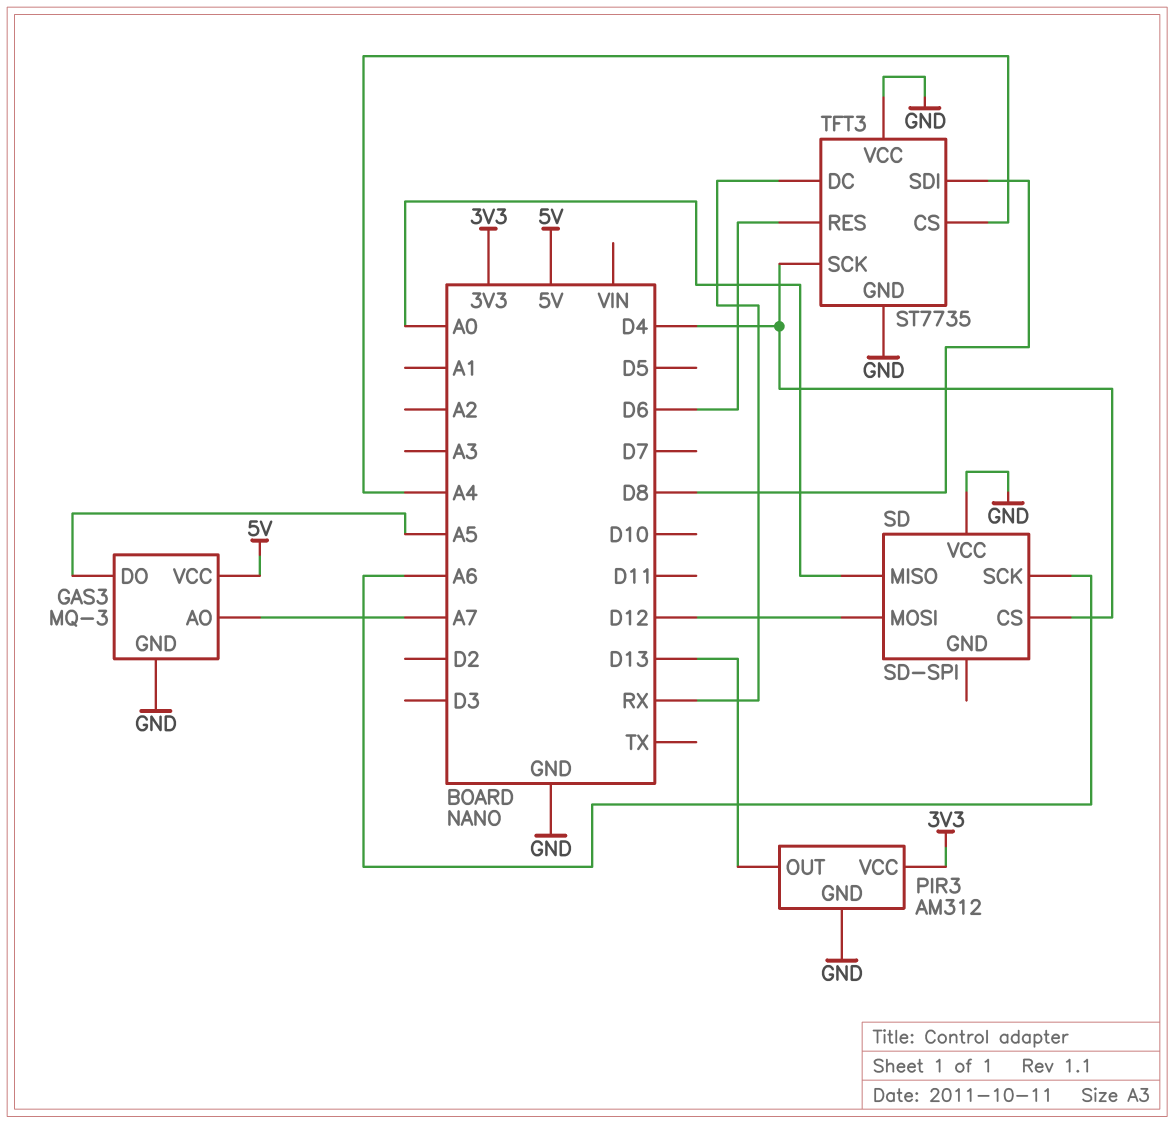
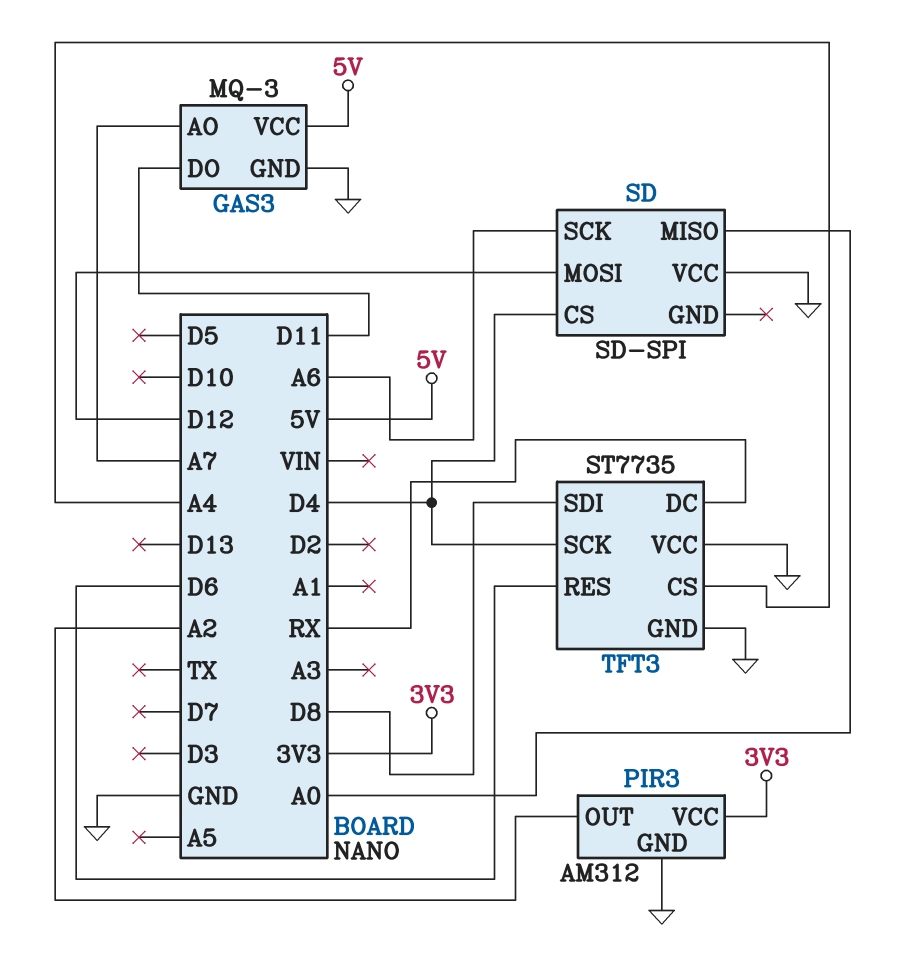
GAS3 pin DO: A5 -> D11
PIR3 pin OUT: D13 -> A2

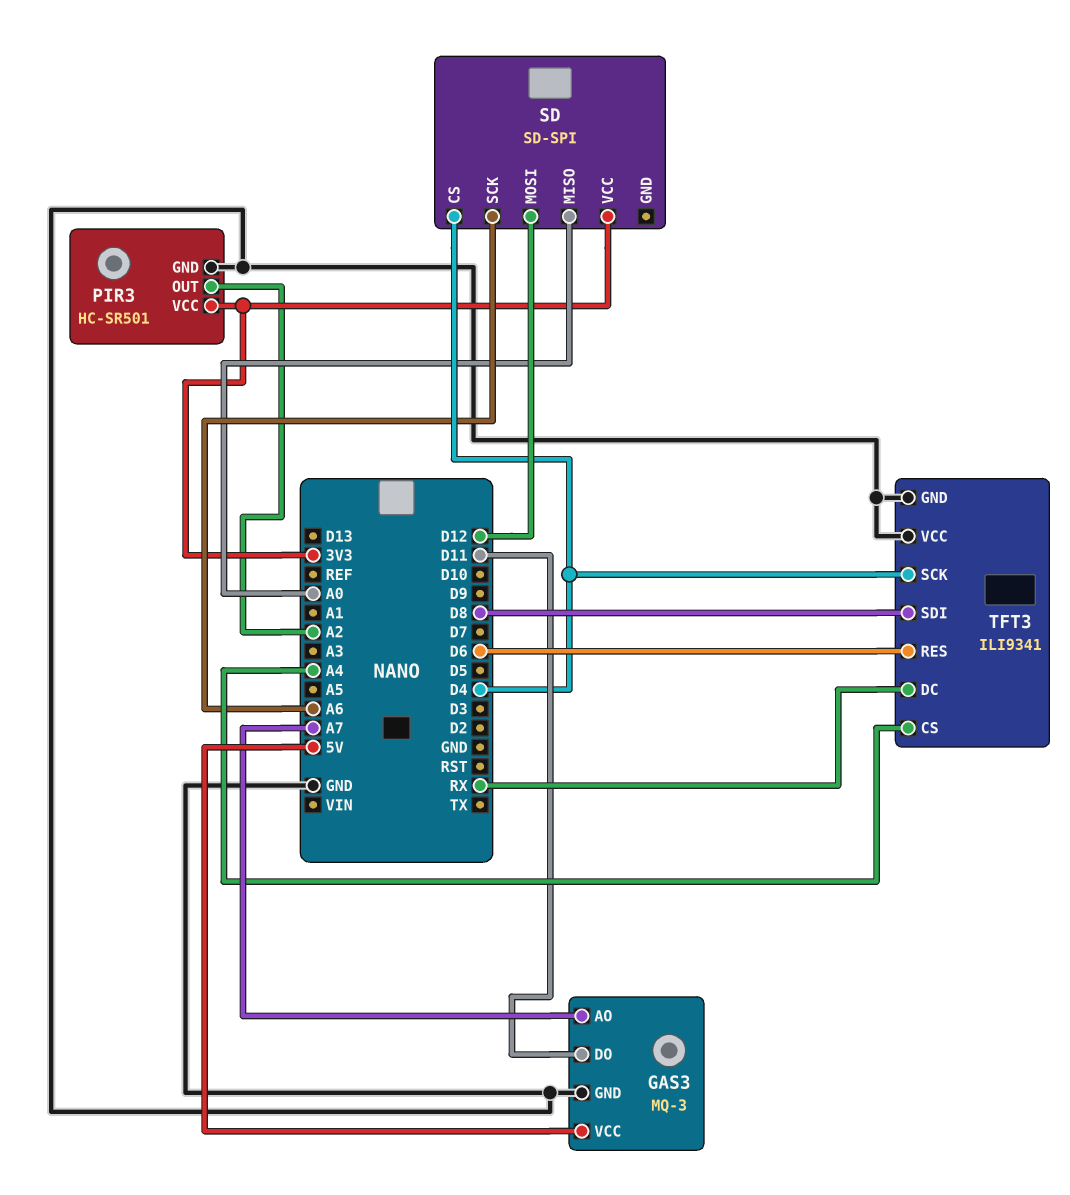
PIR3: AM312 -> HC-SR501
SD pin VCC: GND -> 3V3
TFT3: ST7735 -> ILI9341

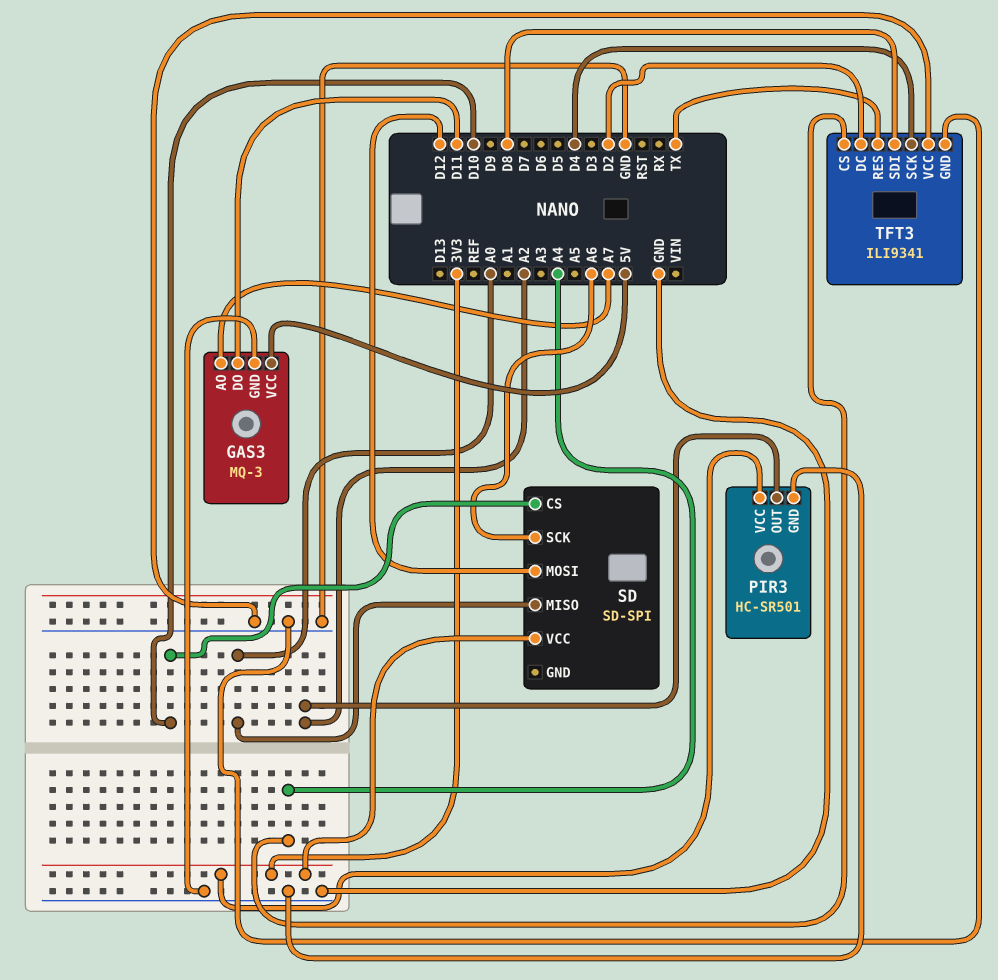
SD pin CS: D4 -> D10
TFT3 pin DC: RX -> D2
TFT3 pin RES: D6 -> TX

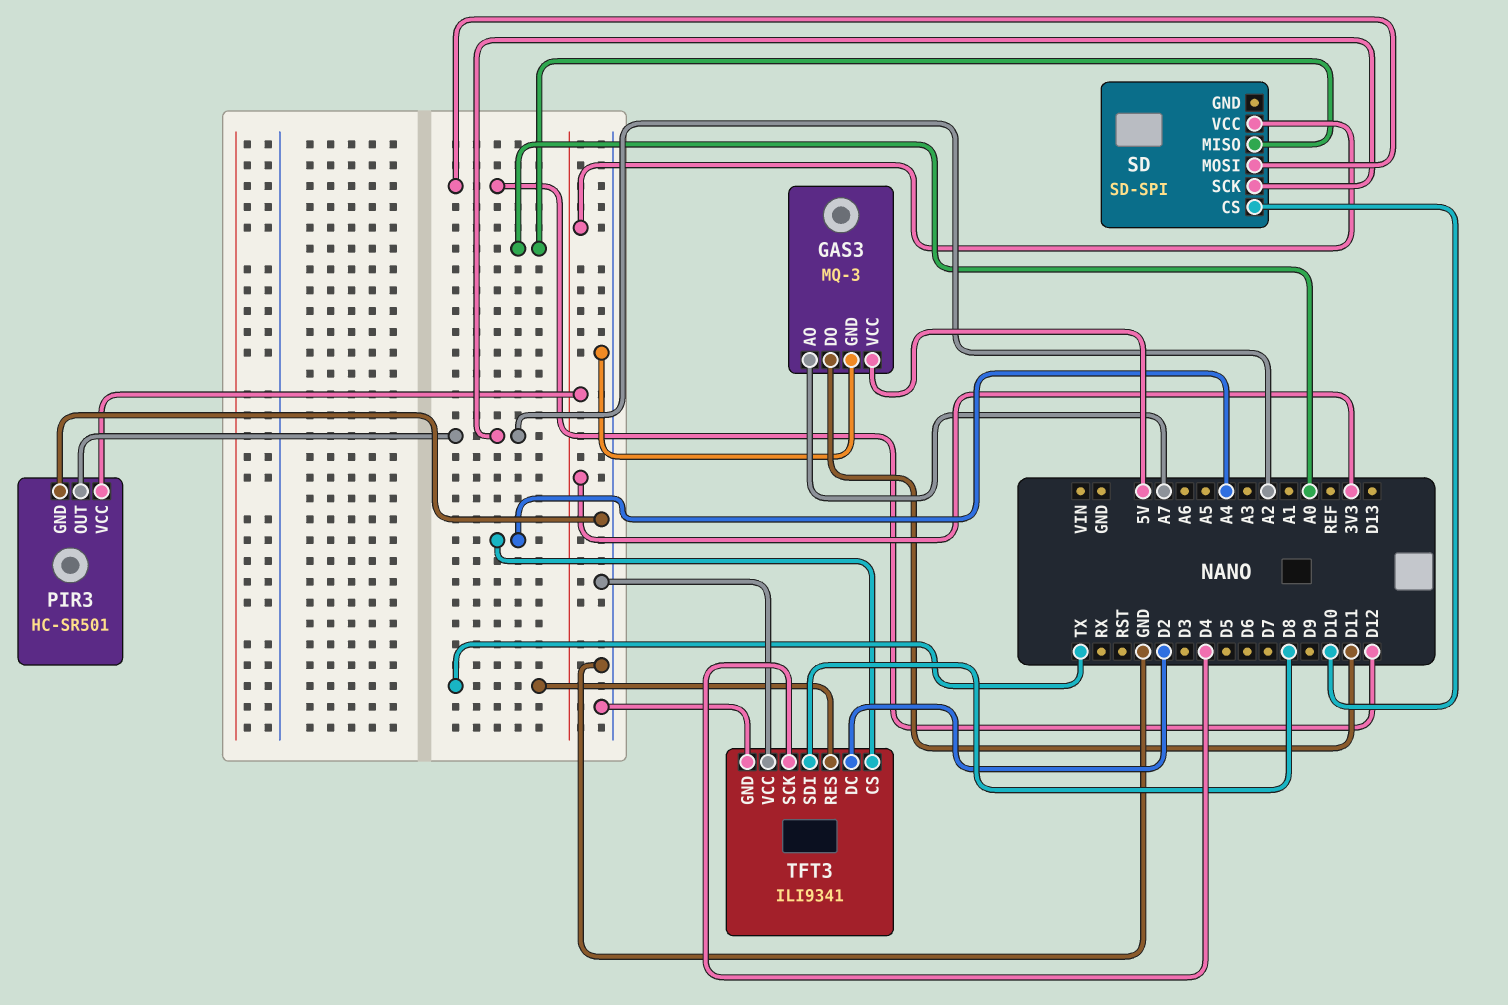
SD pin SCK: A6 -> A2

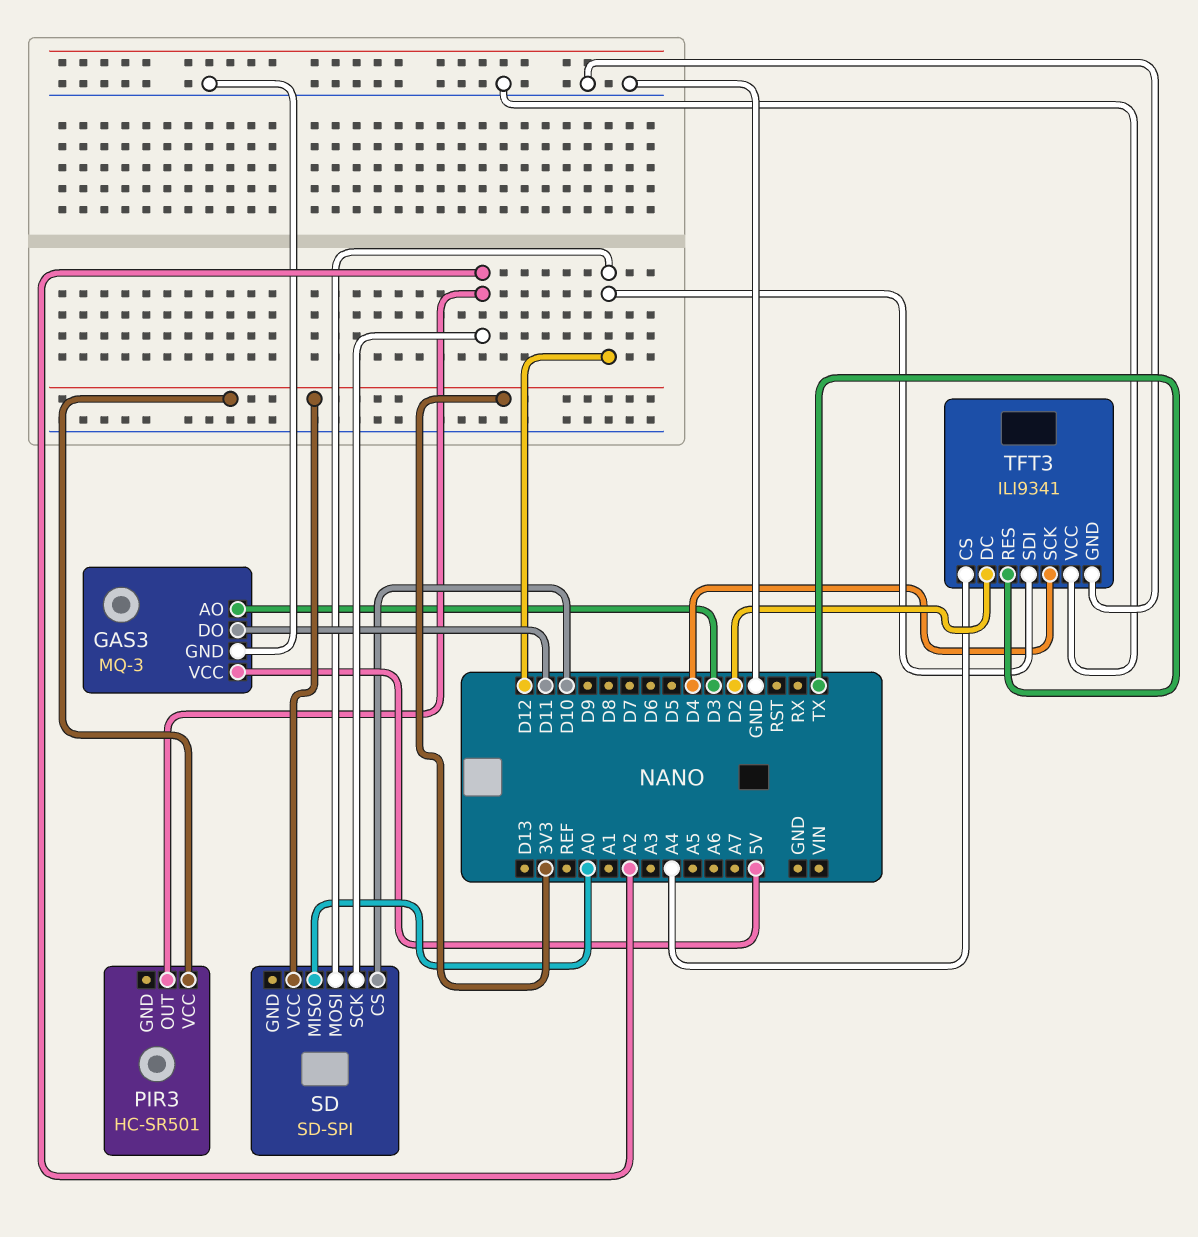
GAS3 pin AO: A7 -> D3
PIR3 pin GND: GND -> none
TFT3 pin SDI: D8 -> D12

